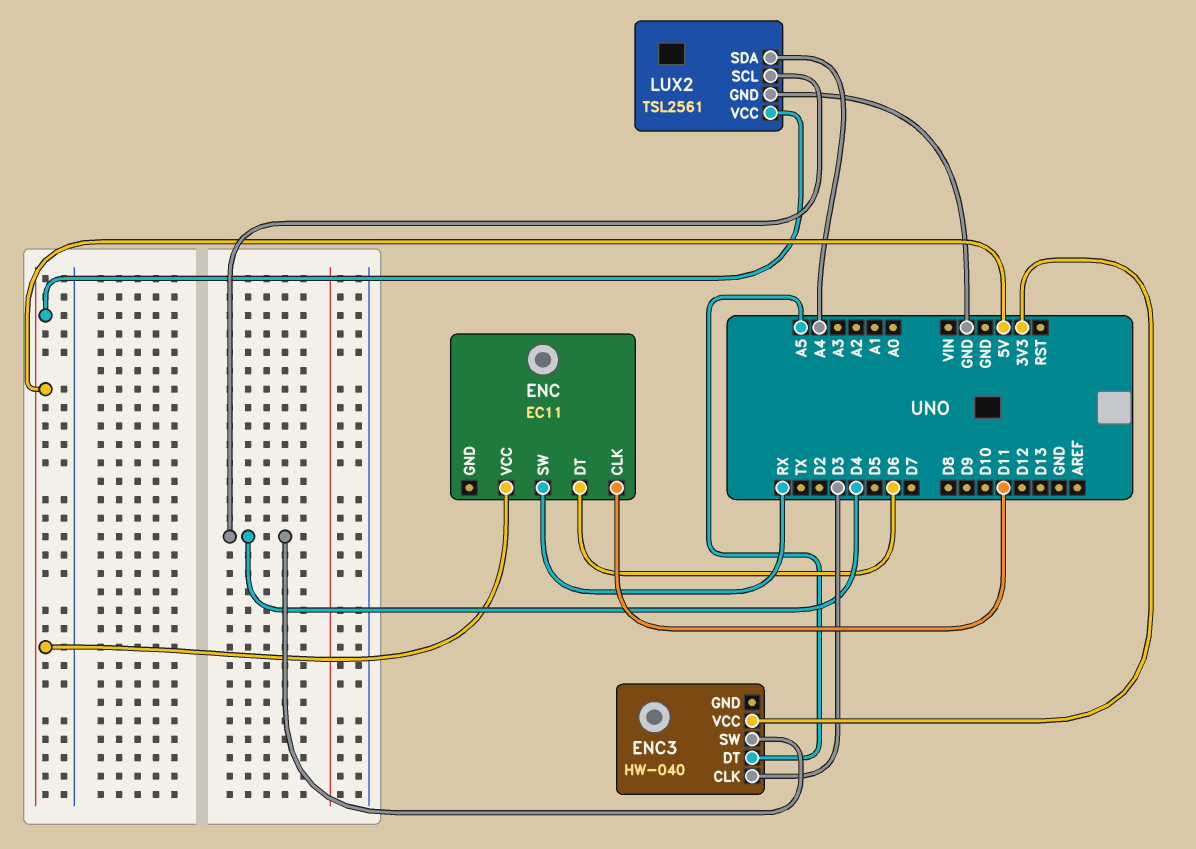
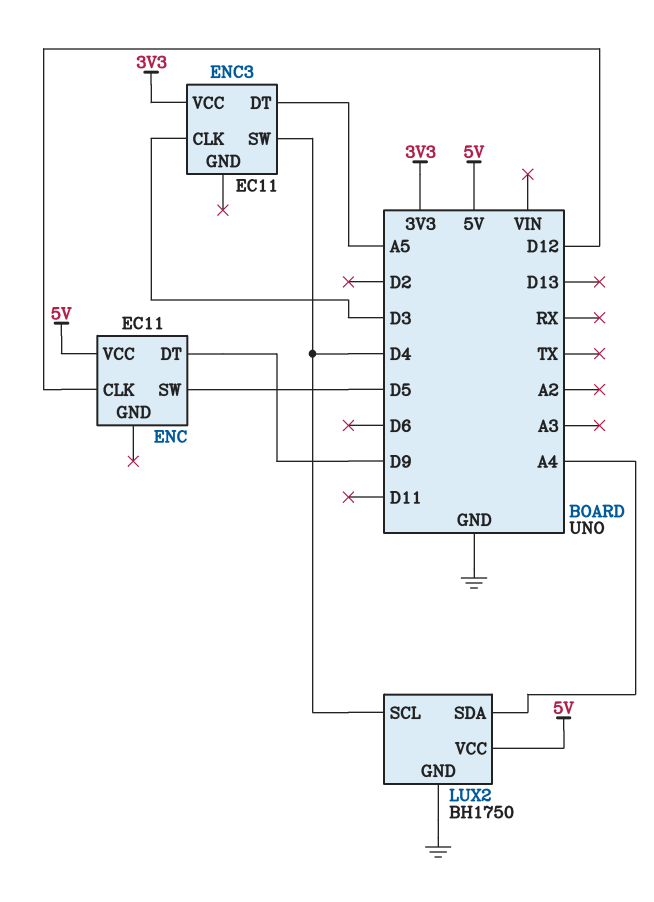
ENC pin CLK: D11 -> D12
ENC pin DT: D6 -> D9
ENC pin SW: RX -> D5
ENC3: HW-040 -> EC11
LUX2: TSL2561 -> BH1750

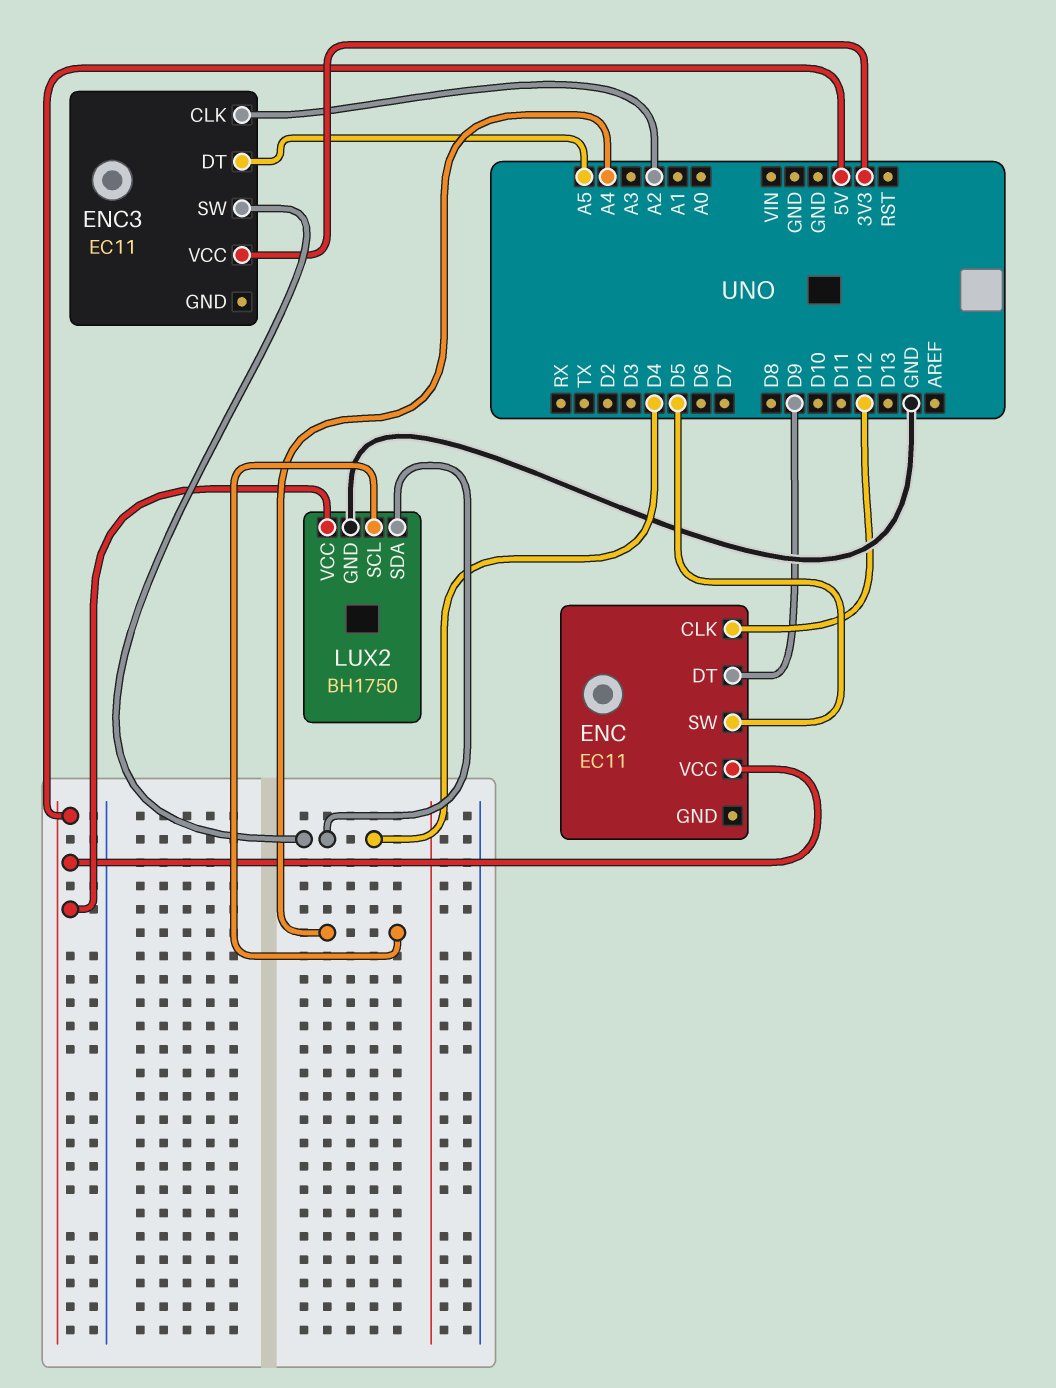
ENC3 pin CLK: D3 -> A2
LUX2 pin SCL: D4 -> A4
LUX2 pin SDA: A4 -> D4

